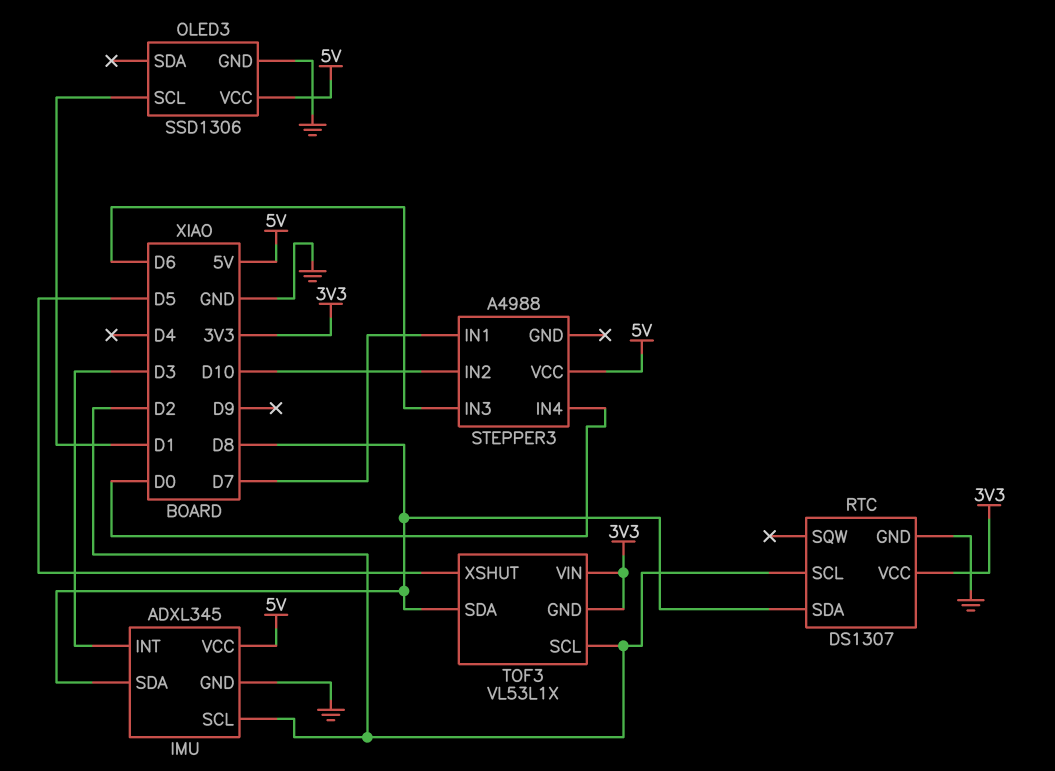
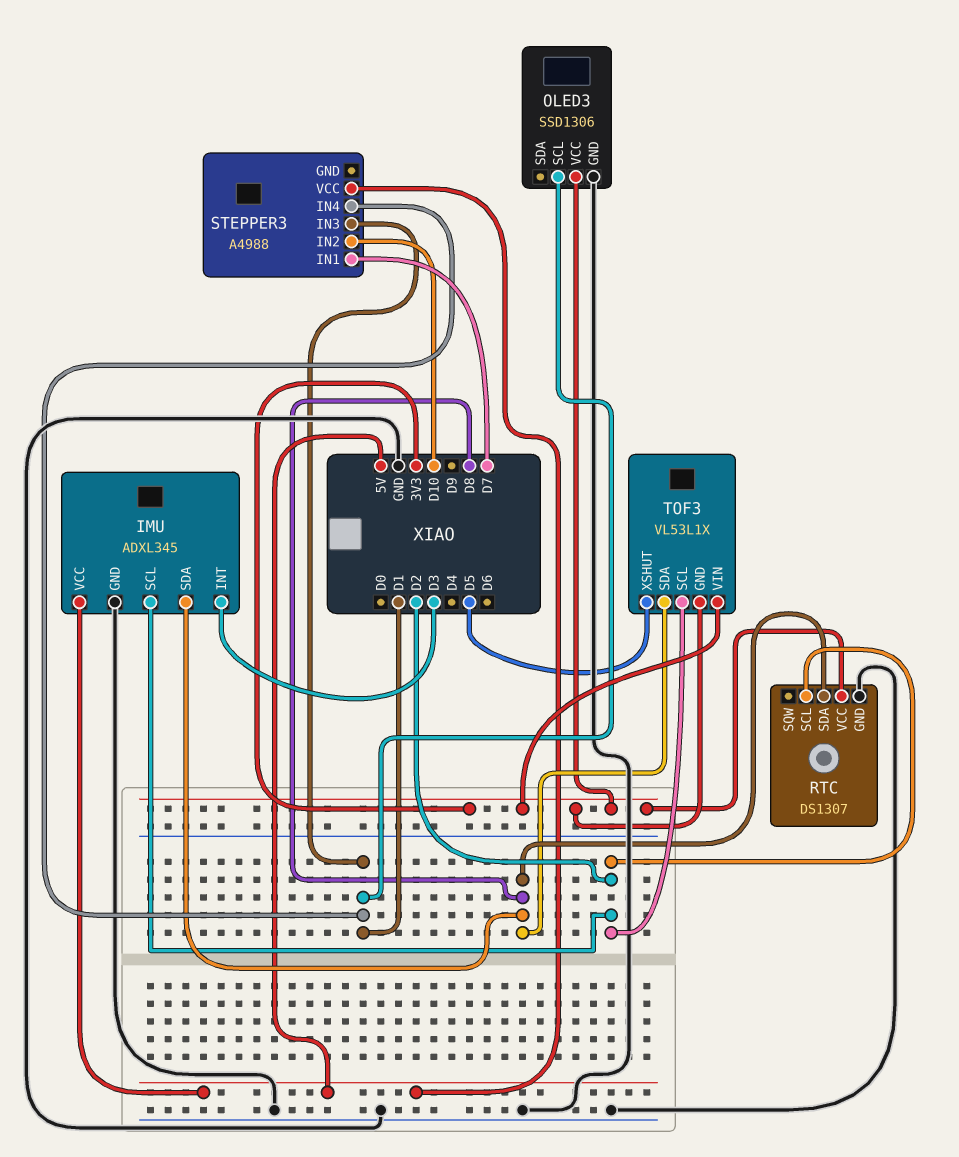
OLED3 pin VCC: 5V -> 3V3
STEPPER3 pin IN3: D6 -> D1
STEPPER3 pin IN4: D0 -> D1

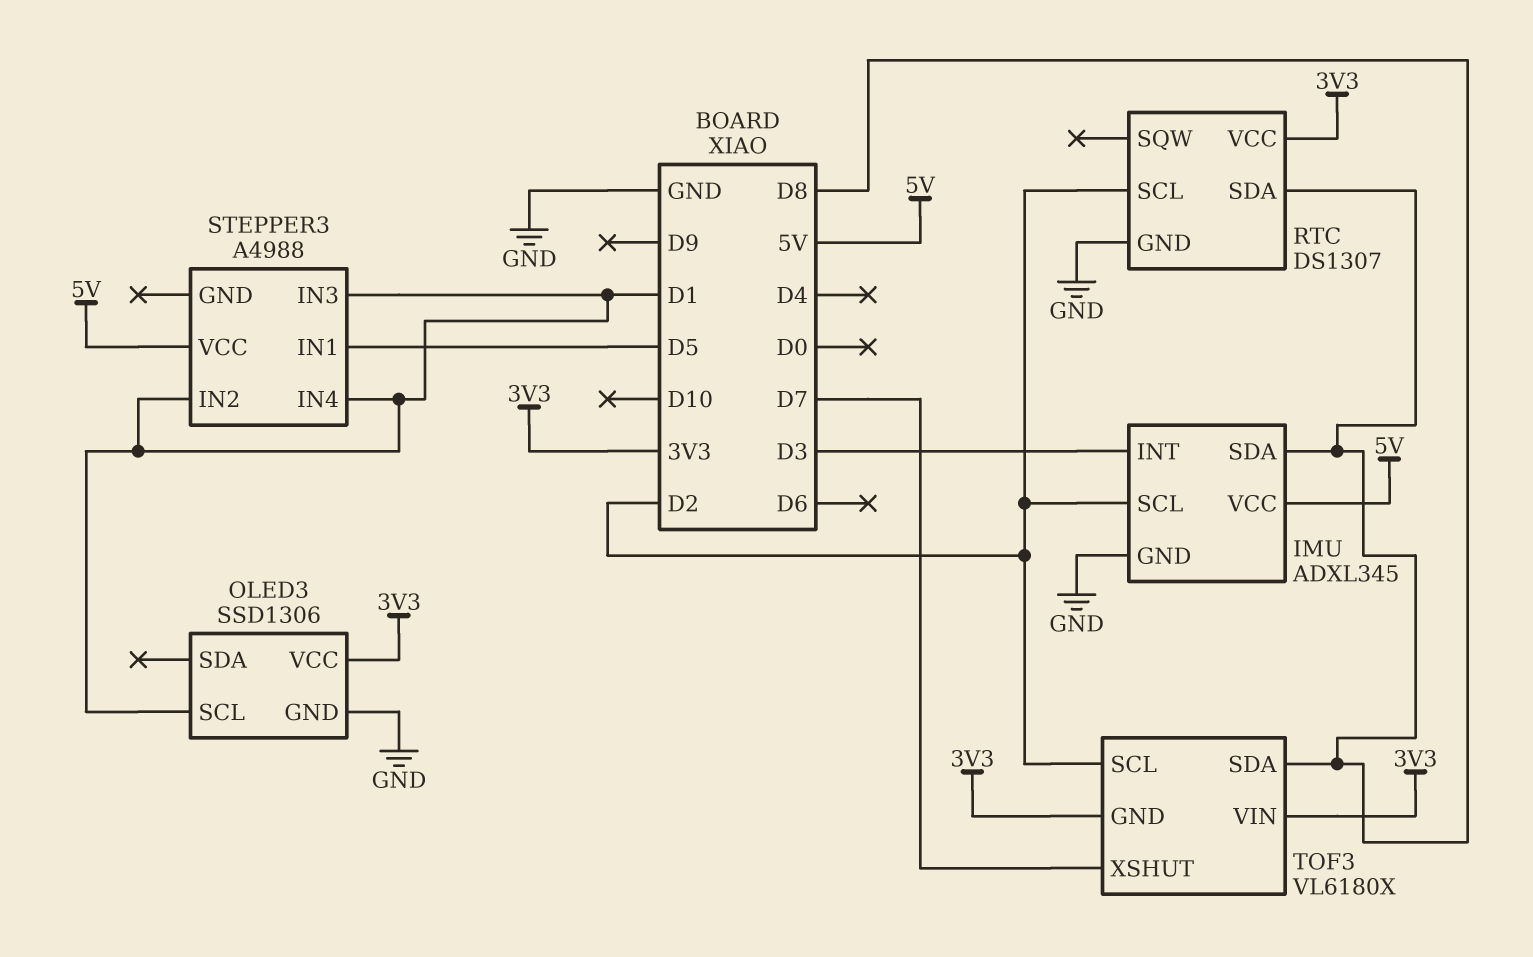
STEPPER3 pin IN1: D7 -> D5
STEPPER3 pin IN2: D10 -> D1
TOF3: VL53L1X -> VL6180X
TOF3 pin XSHUT: D5 -> D7

